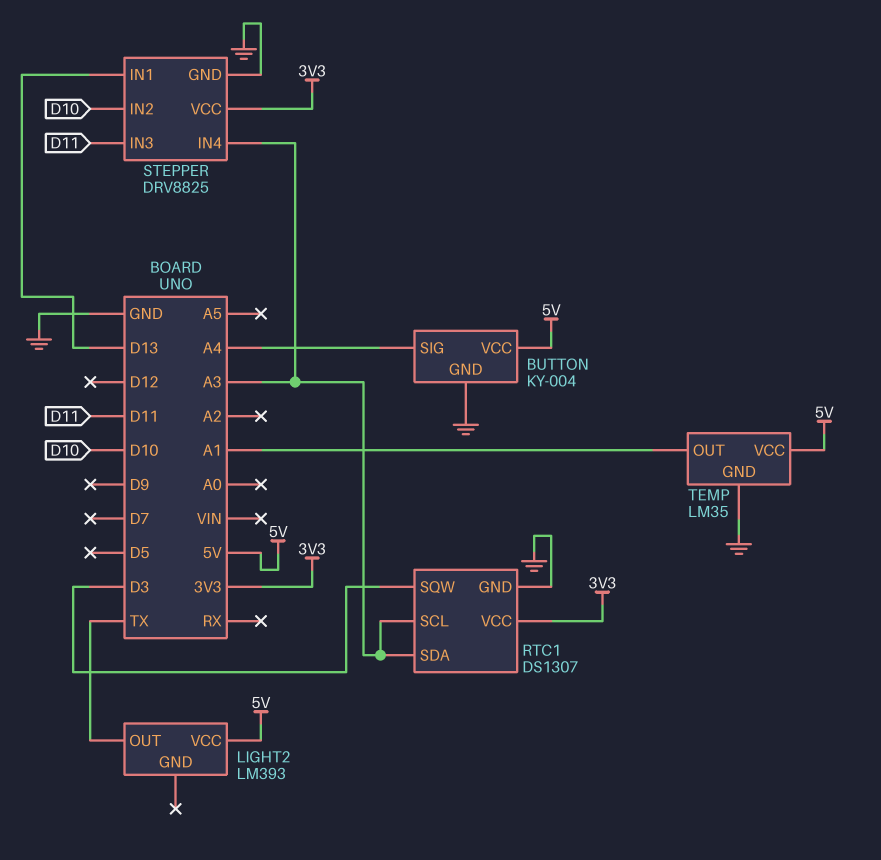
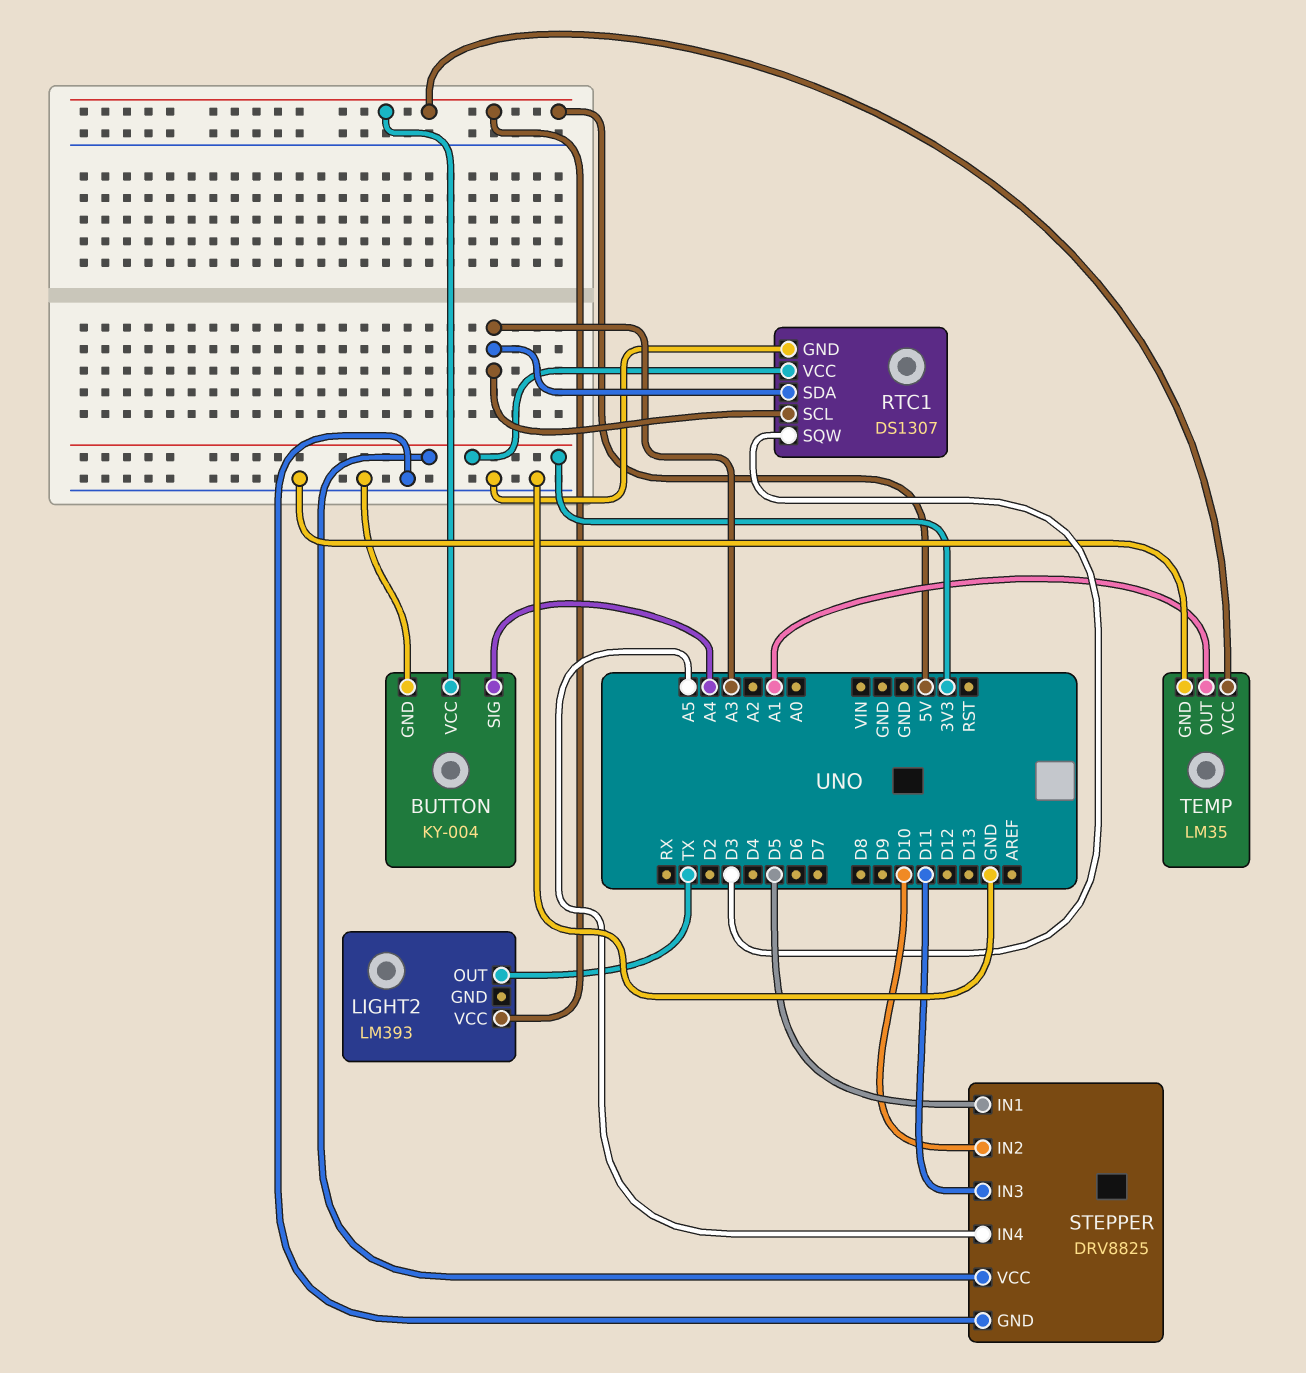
STEPPER pin IN1: D13 -> D5
STEPPER pin IN4: A3 -> A5

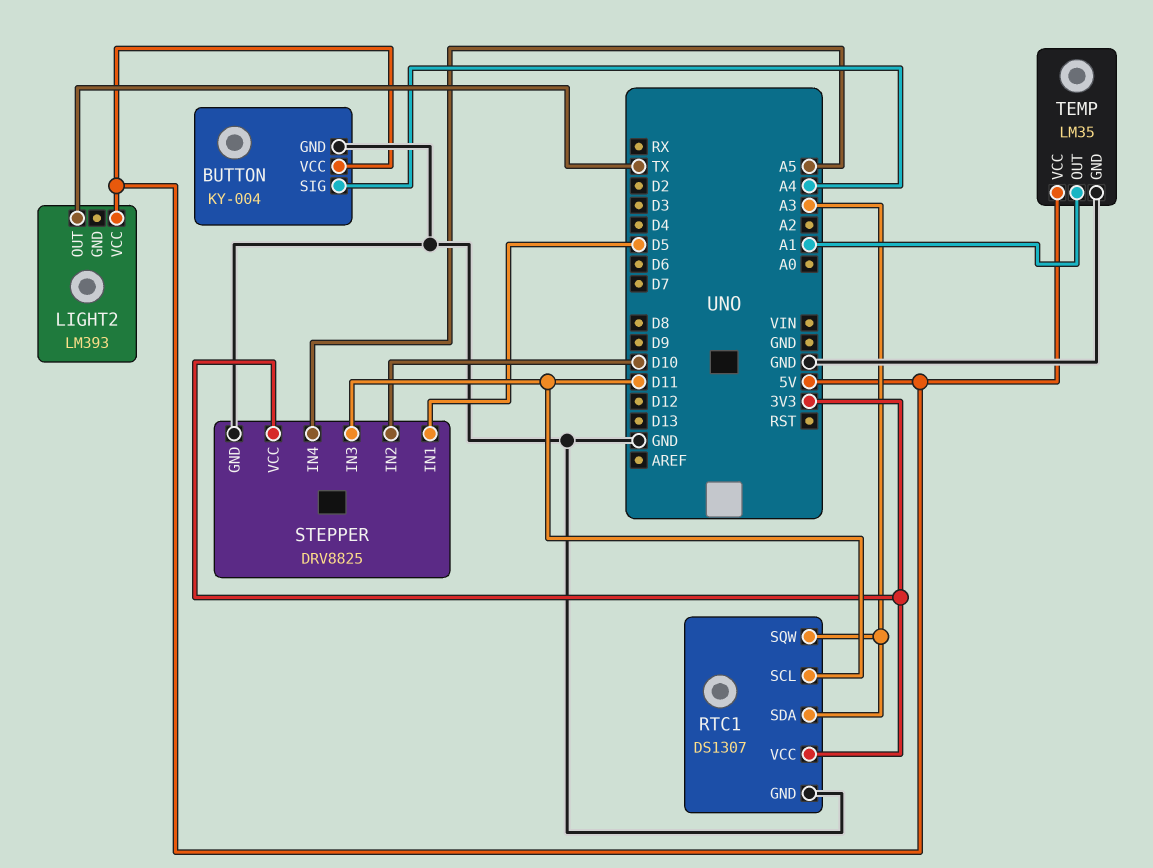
RTC1 pin SCL: A3 -> D11
RTC1 pin SQW: D3 -> A3

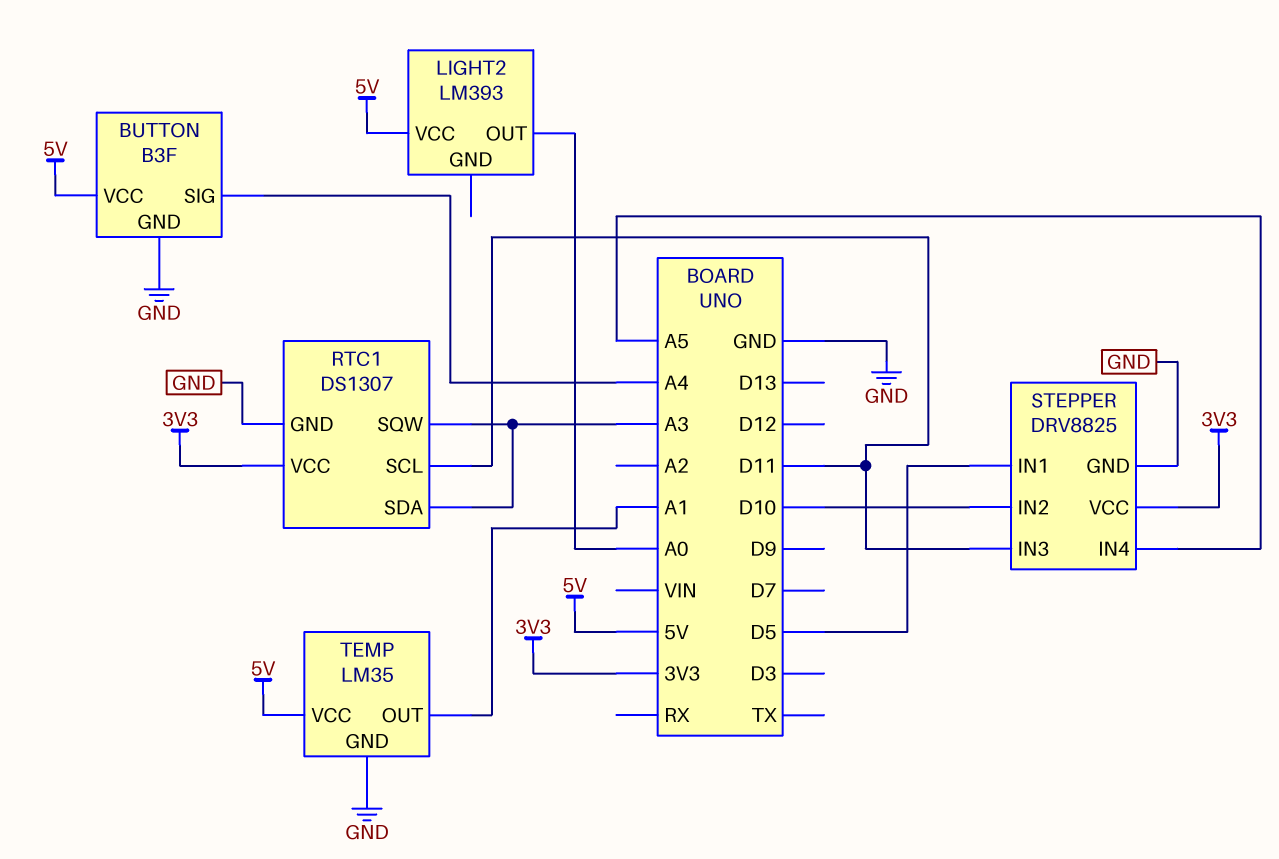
BUTTON: KY-004 -> B3F
LIGHT2 pin OUT: TX -> A0

